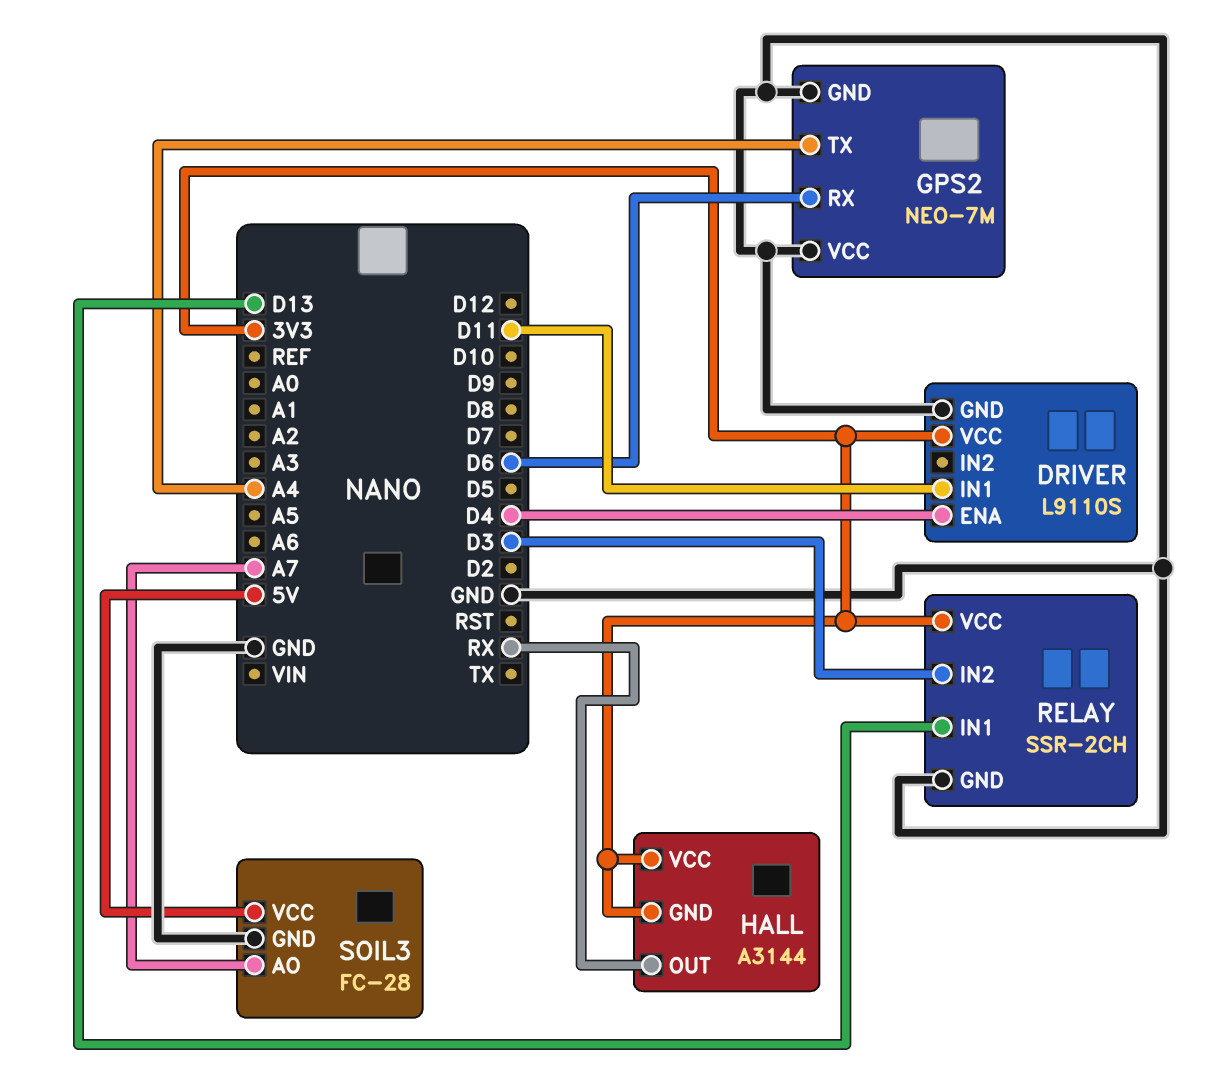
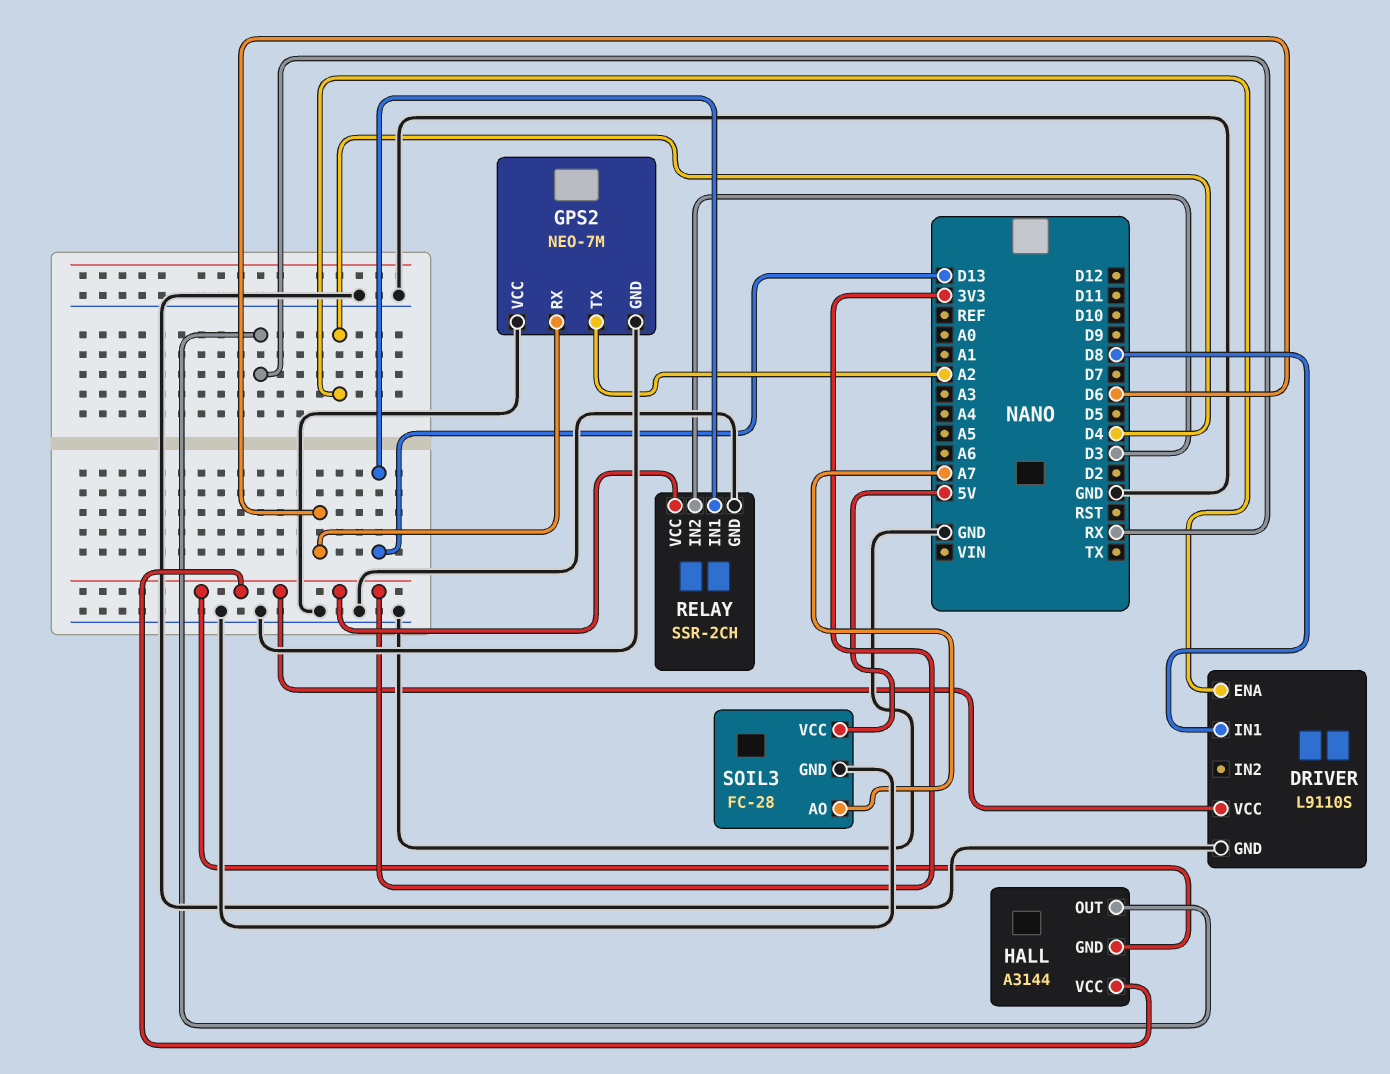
DRIVER pin IN1: D11 -> D8
GPS2 pin TX: A4 -> A2

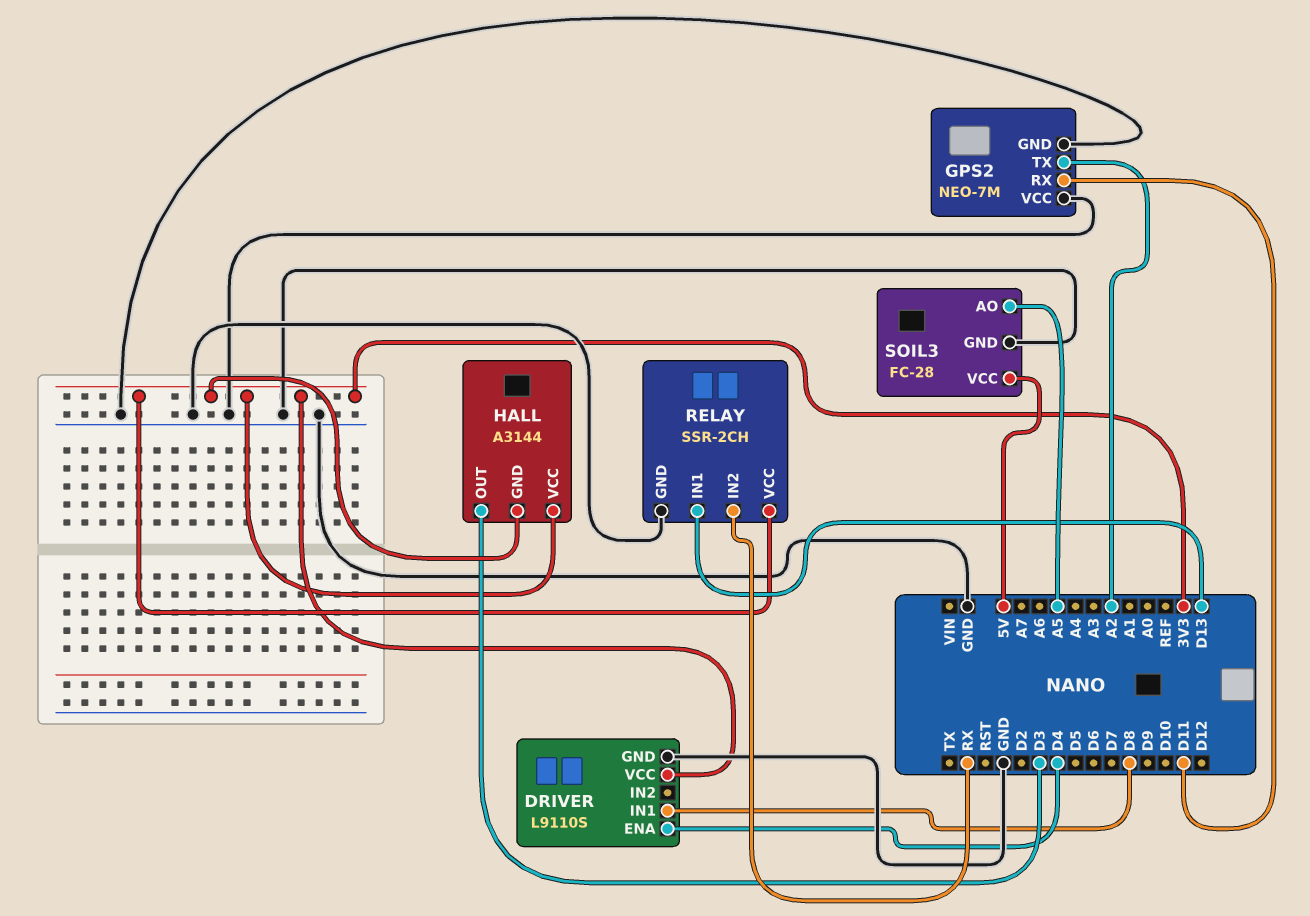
GPS2 pin RX: D6 -> D11
HALL pin OUT: RX -> D3
RELAY pin IN2: D3 -> RX
SOIL3 pin AO: A7 -> A5

